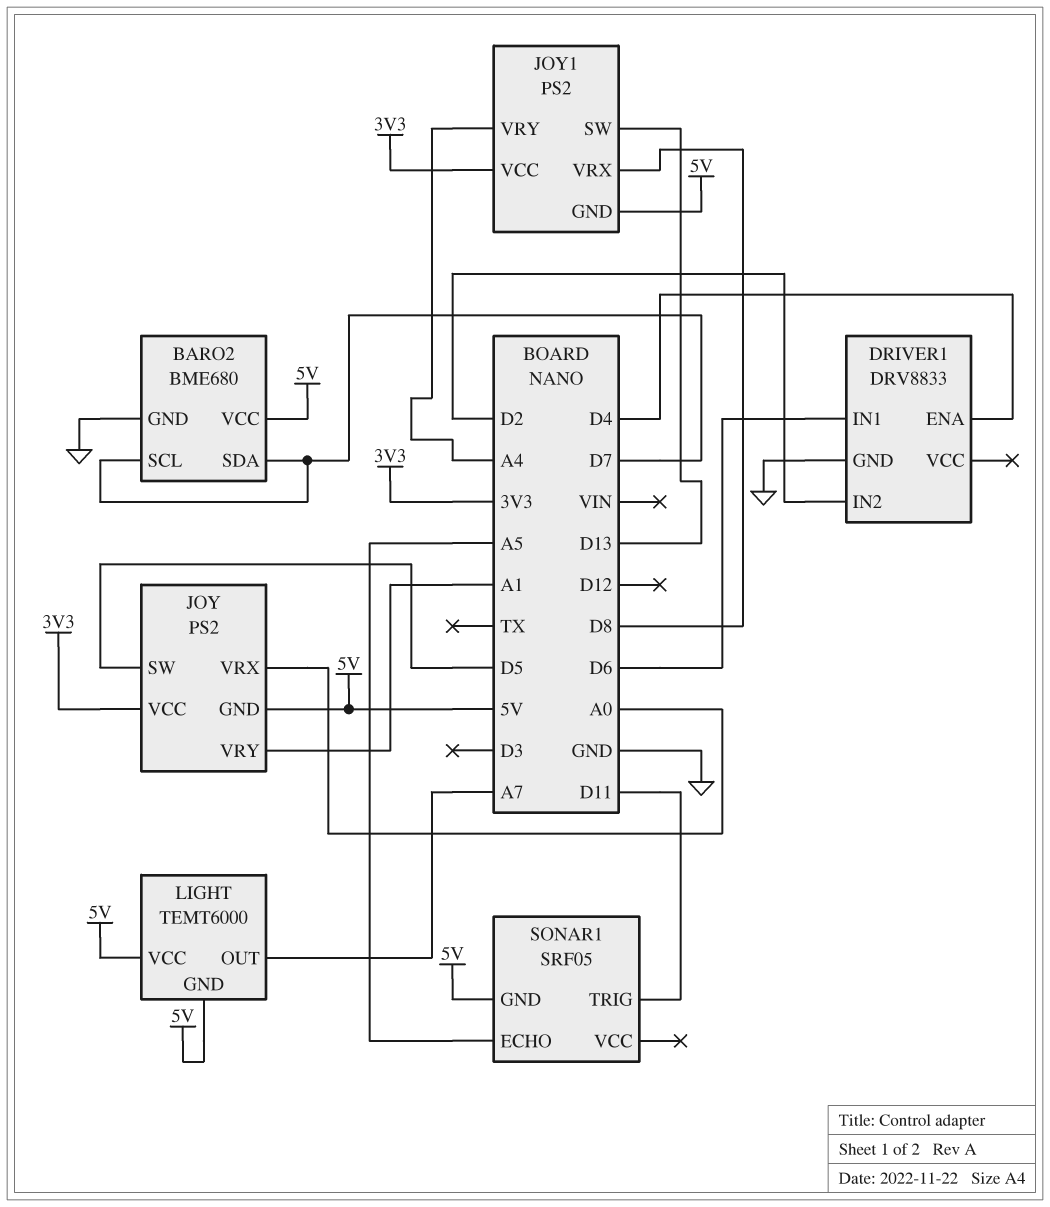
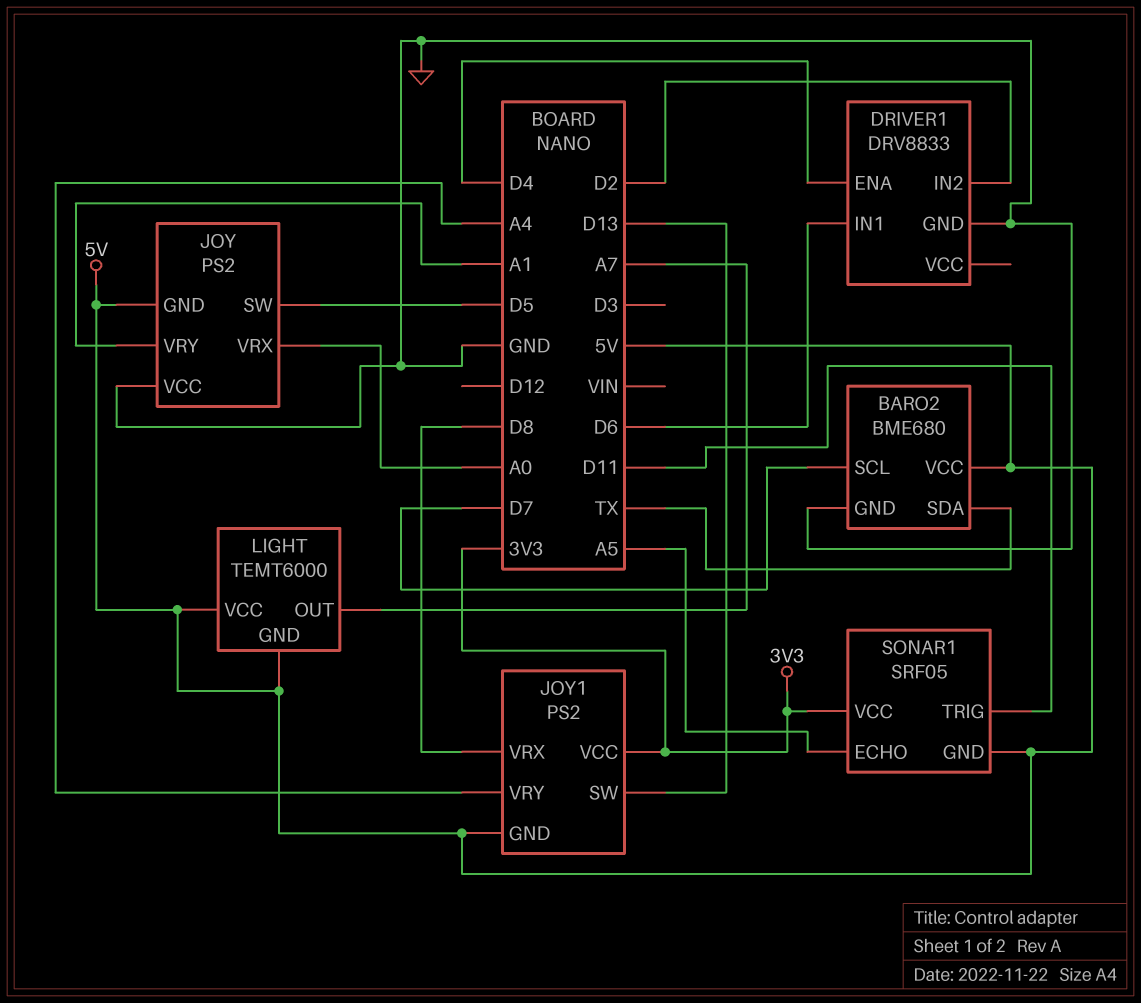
BARO2 pin SDA: D7 -> TX
JOY pin VCC: 3V3 -> GND
SONAR1 pin VCC: none -> 3V3

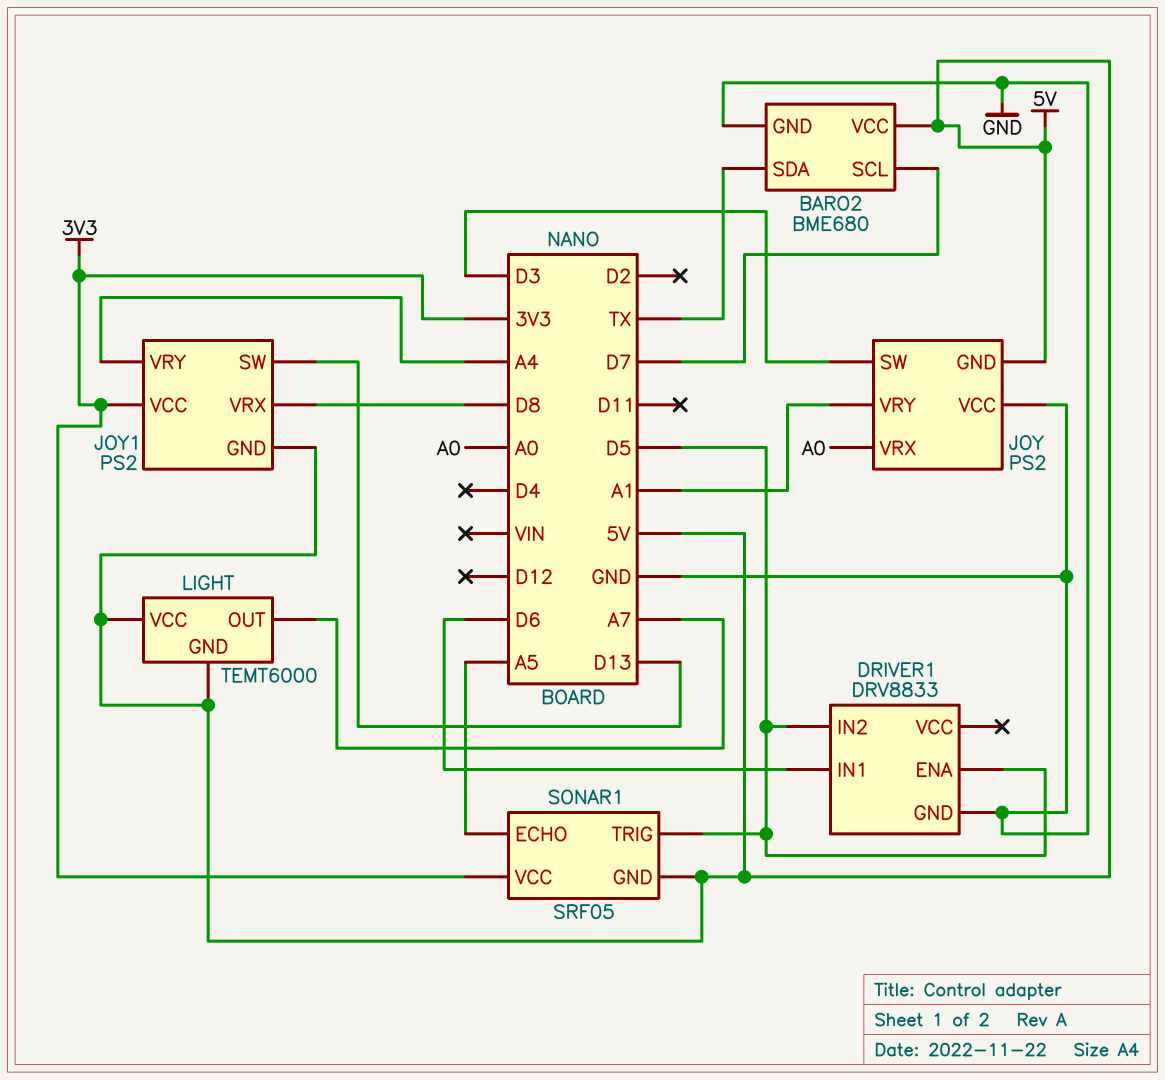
DRIVER1 pin ENA: D4 -> D5
DRIVER1 pin IN2: D2 -> D5
JOY pin SW: D5 -> D3
SONAR1 pin TRIG: D11 -> D5

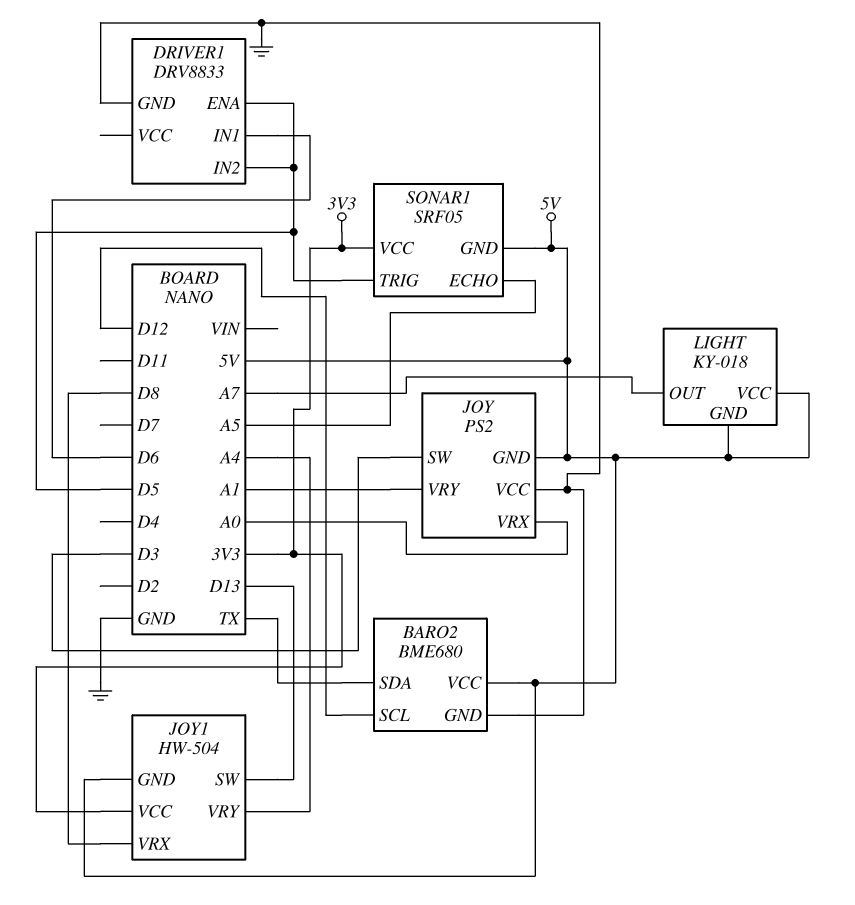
BARO2 pin SCL: D7 -> D12
JOY1: PS2 -> HW-504
LIGHT: TEMT6000 -> KY-018

